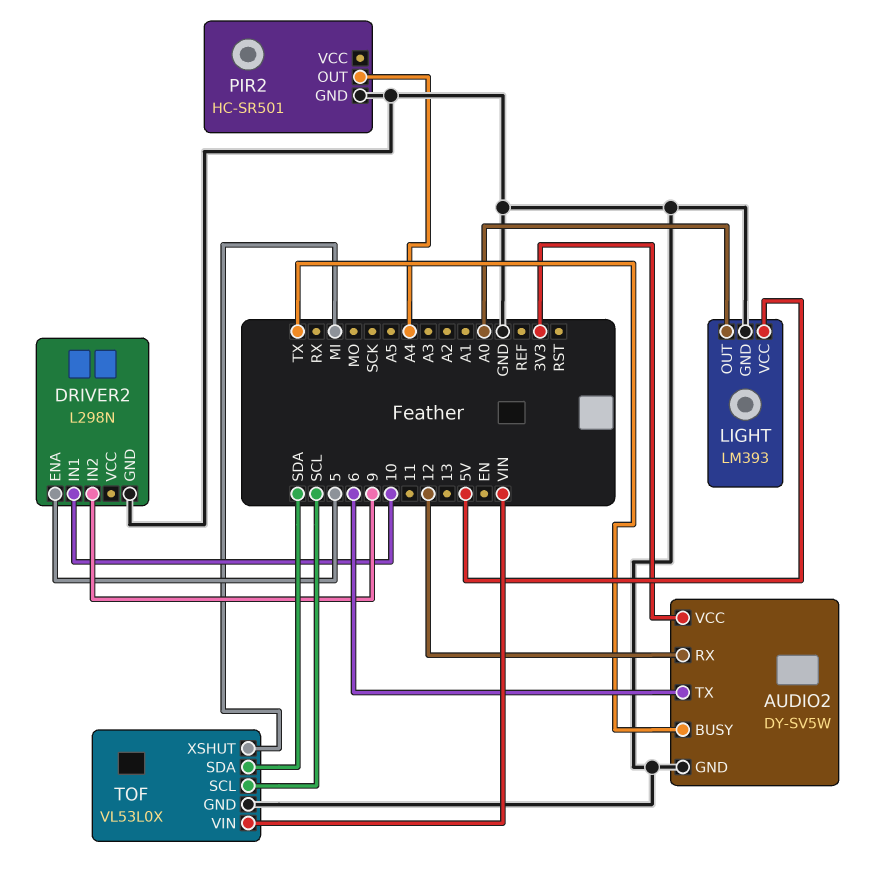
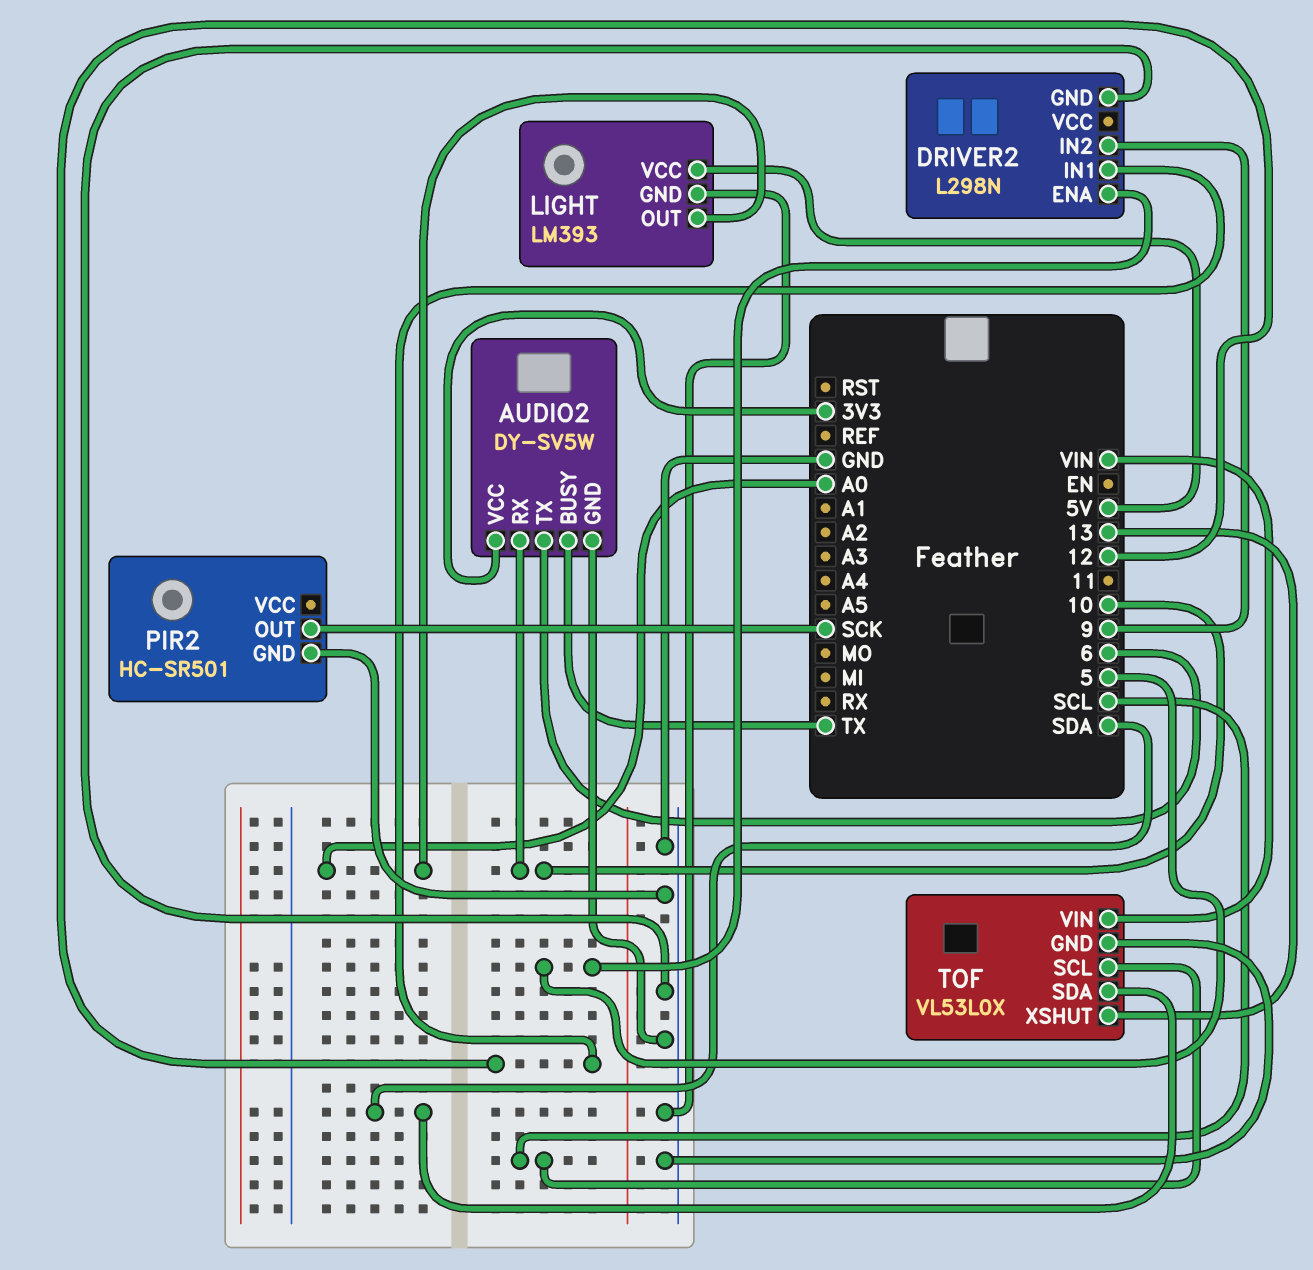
AUDIO2 pin RX: 12 -> 10
DRIVER2 pin IN1: 10 -> 12
PIR2 pin OUT: A4 -> SCK
TOF pin XSHUT: MI -> 13

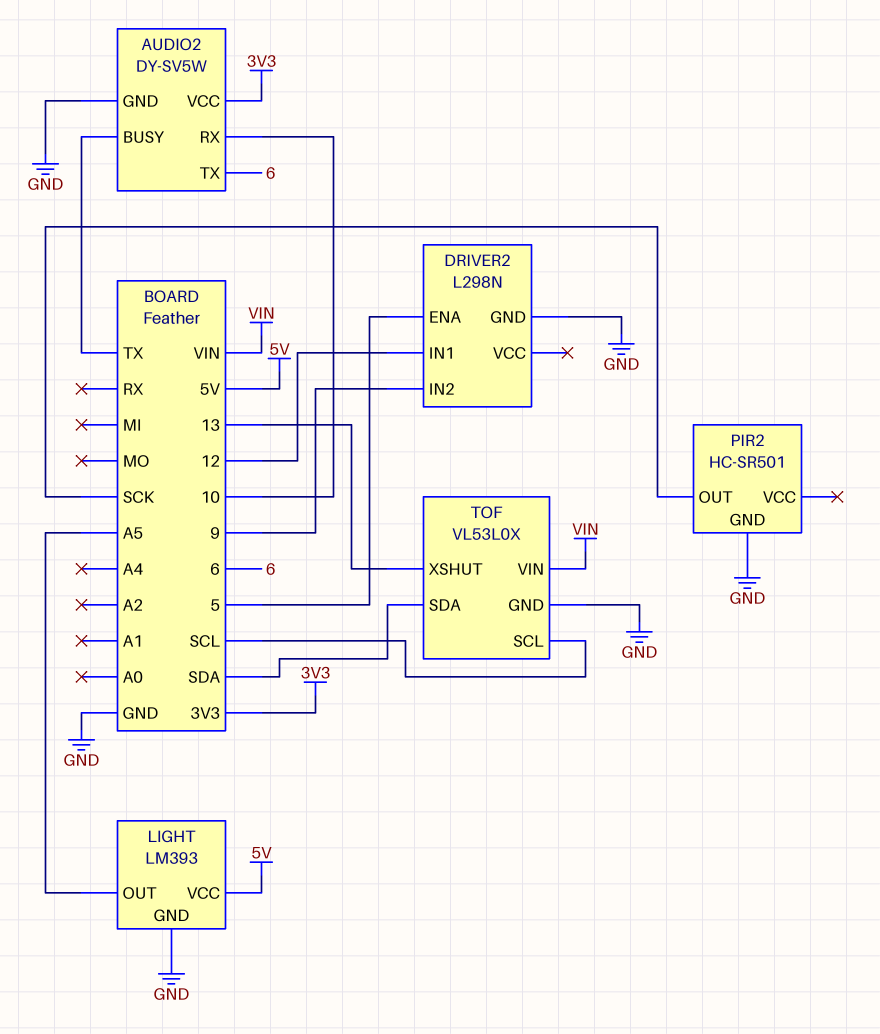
LIGHT pin OUT: A0 -> A5

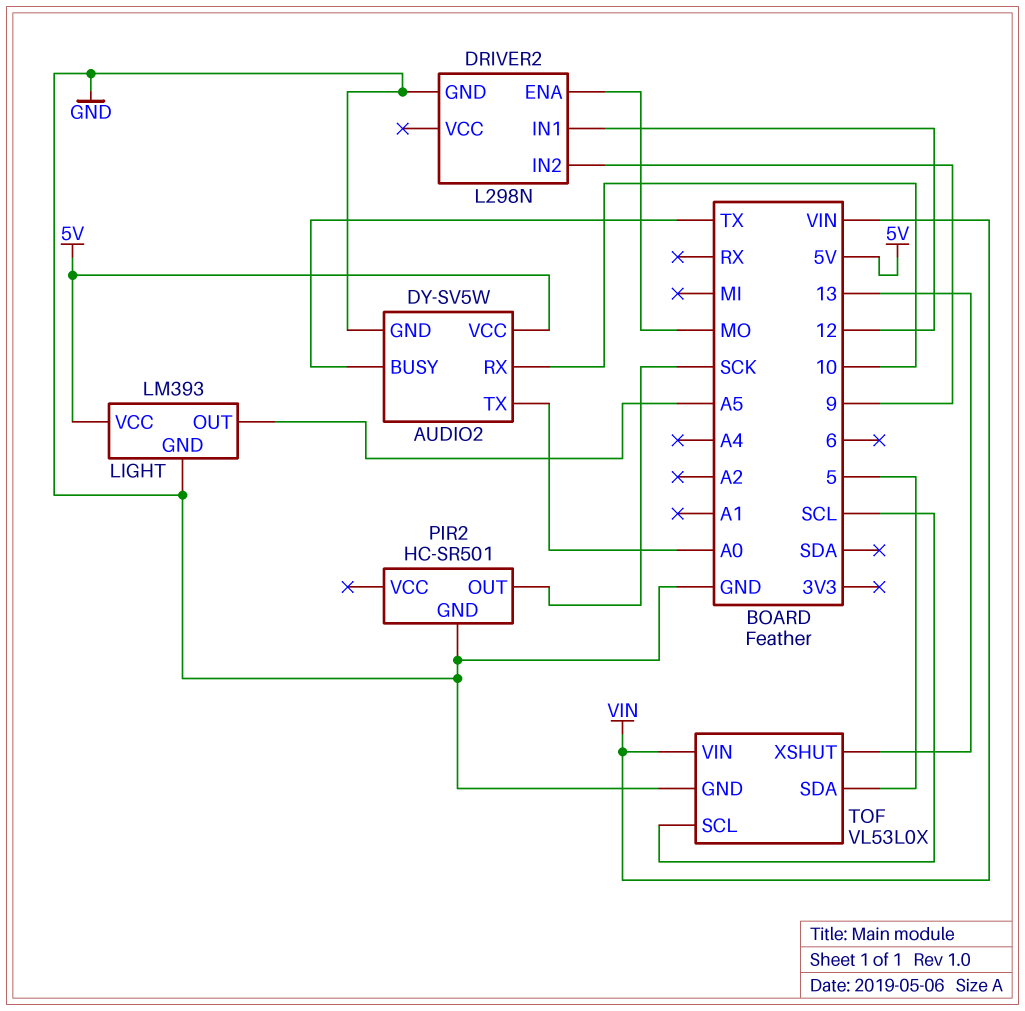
AUDIO2 pin TX: 6 -> A0
AUDIO2 pin VCC: 3V3 -> 5V
DRIVER2 pin ENA: 5 -> MO
TOF pin SDA: SDA -> 5

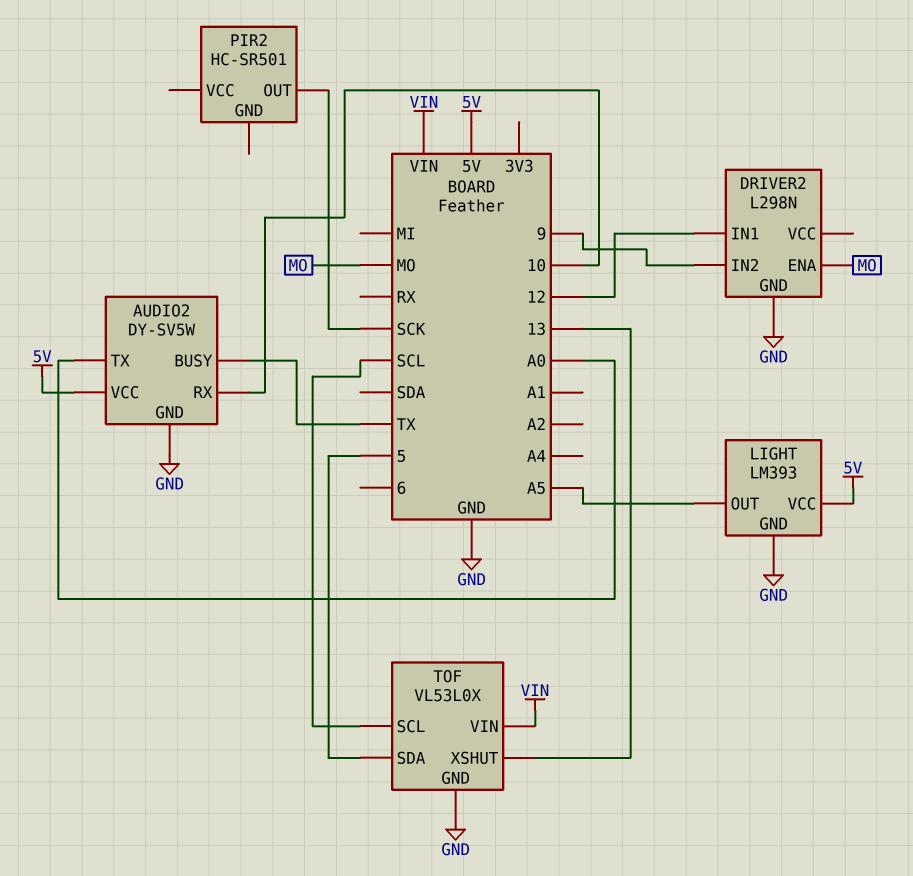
PIR2 pin GND: GND -> none

